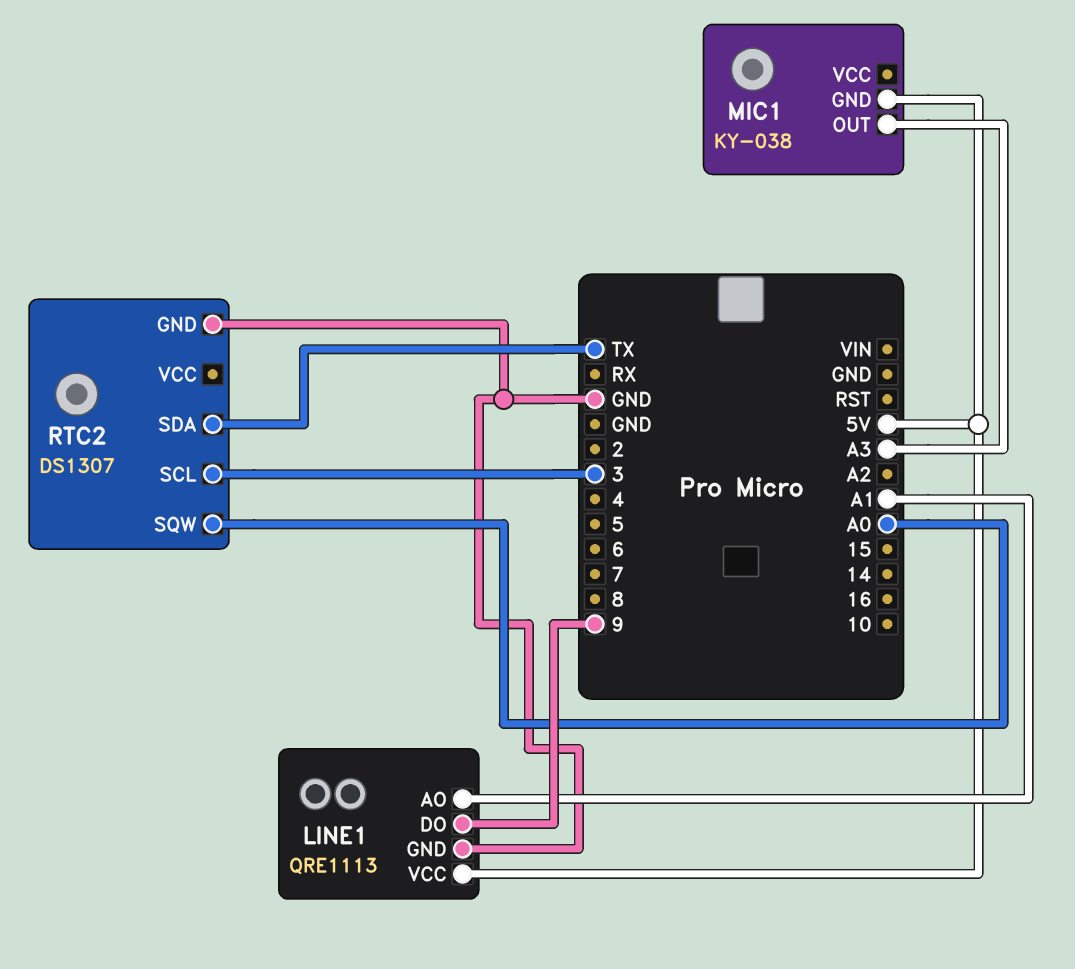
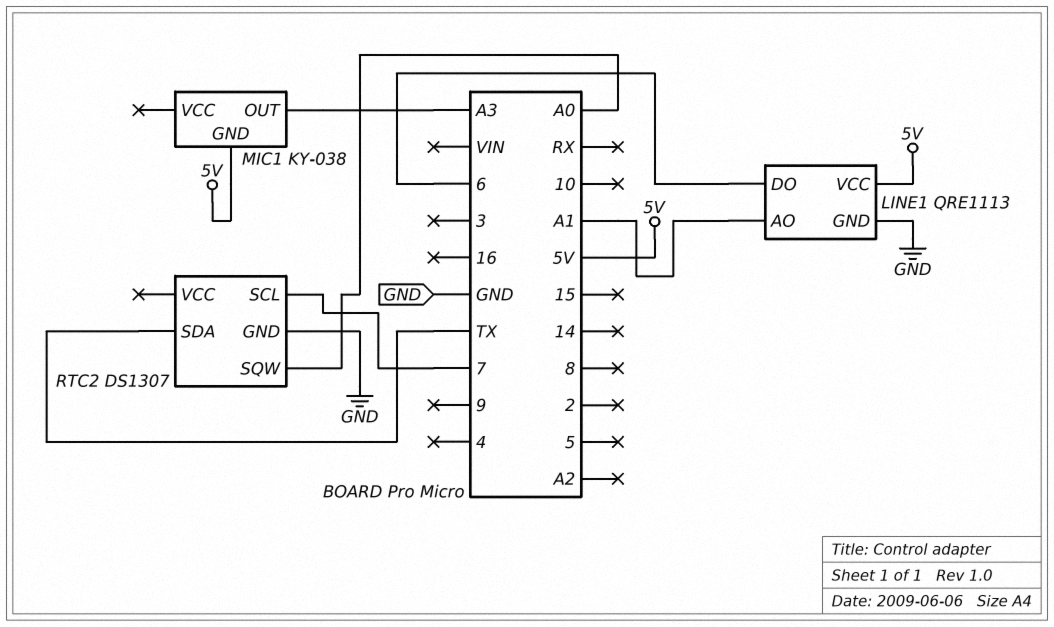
LINE1 pin DO: 9 -> 6
RTC2 pin SCL: 3 -> 7

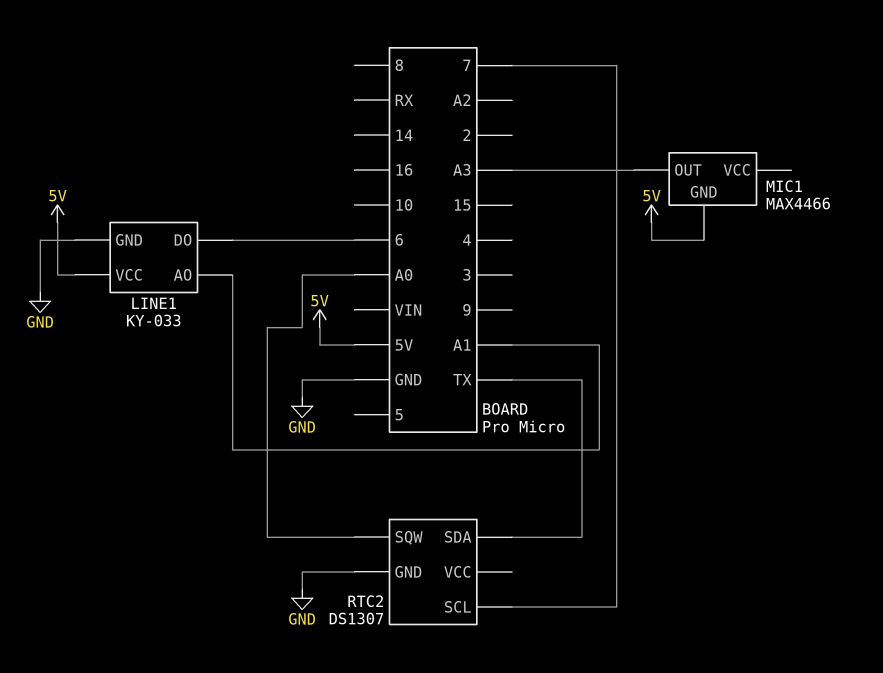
LINE1: QRE1113 -> KY-033
MIC1: KY-038 -> MAX4466

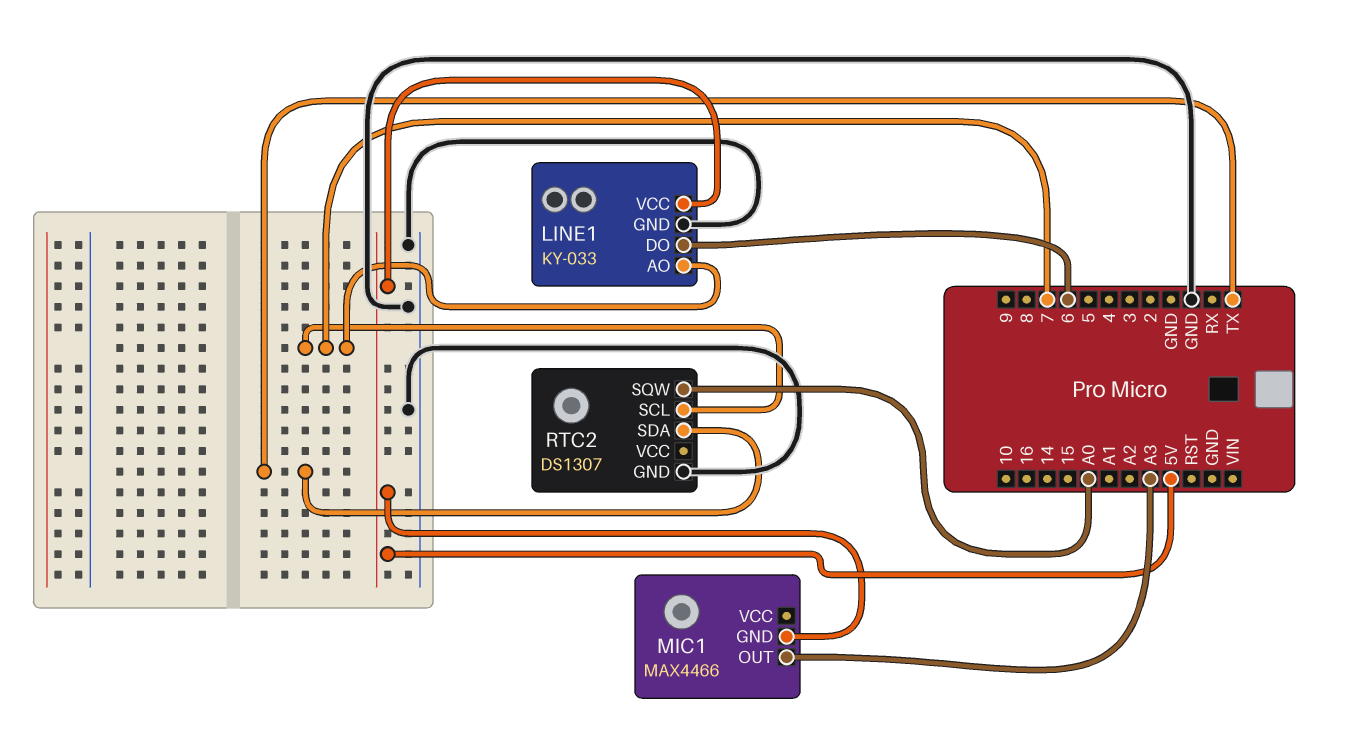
LINE1 pin AO: A1 -> 7

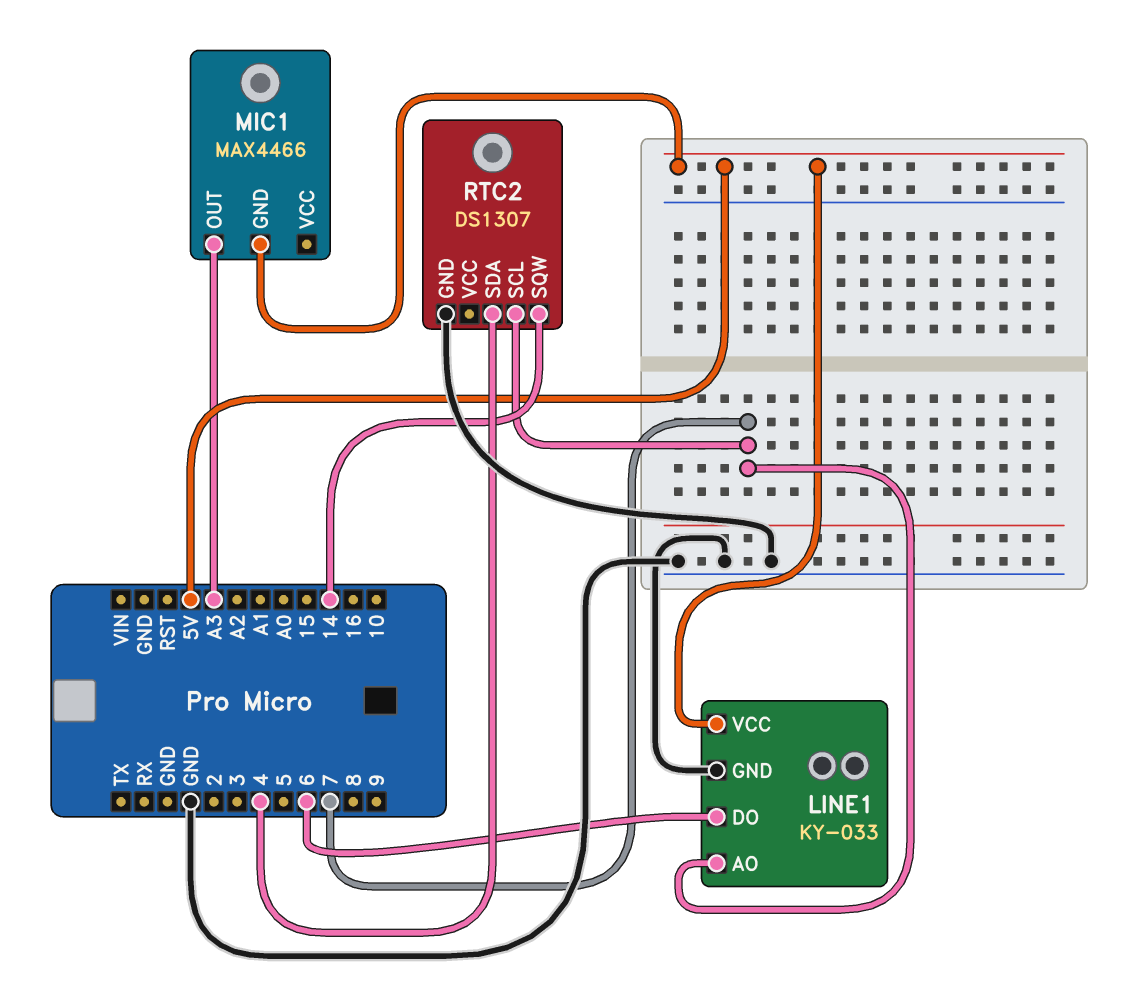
RTC2 pin SDA: TX -> 4
RTC2 pin SQW: A0 -> 14

